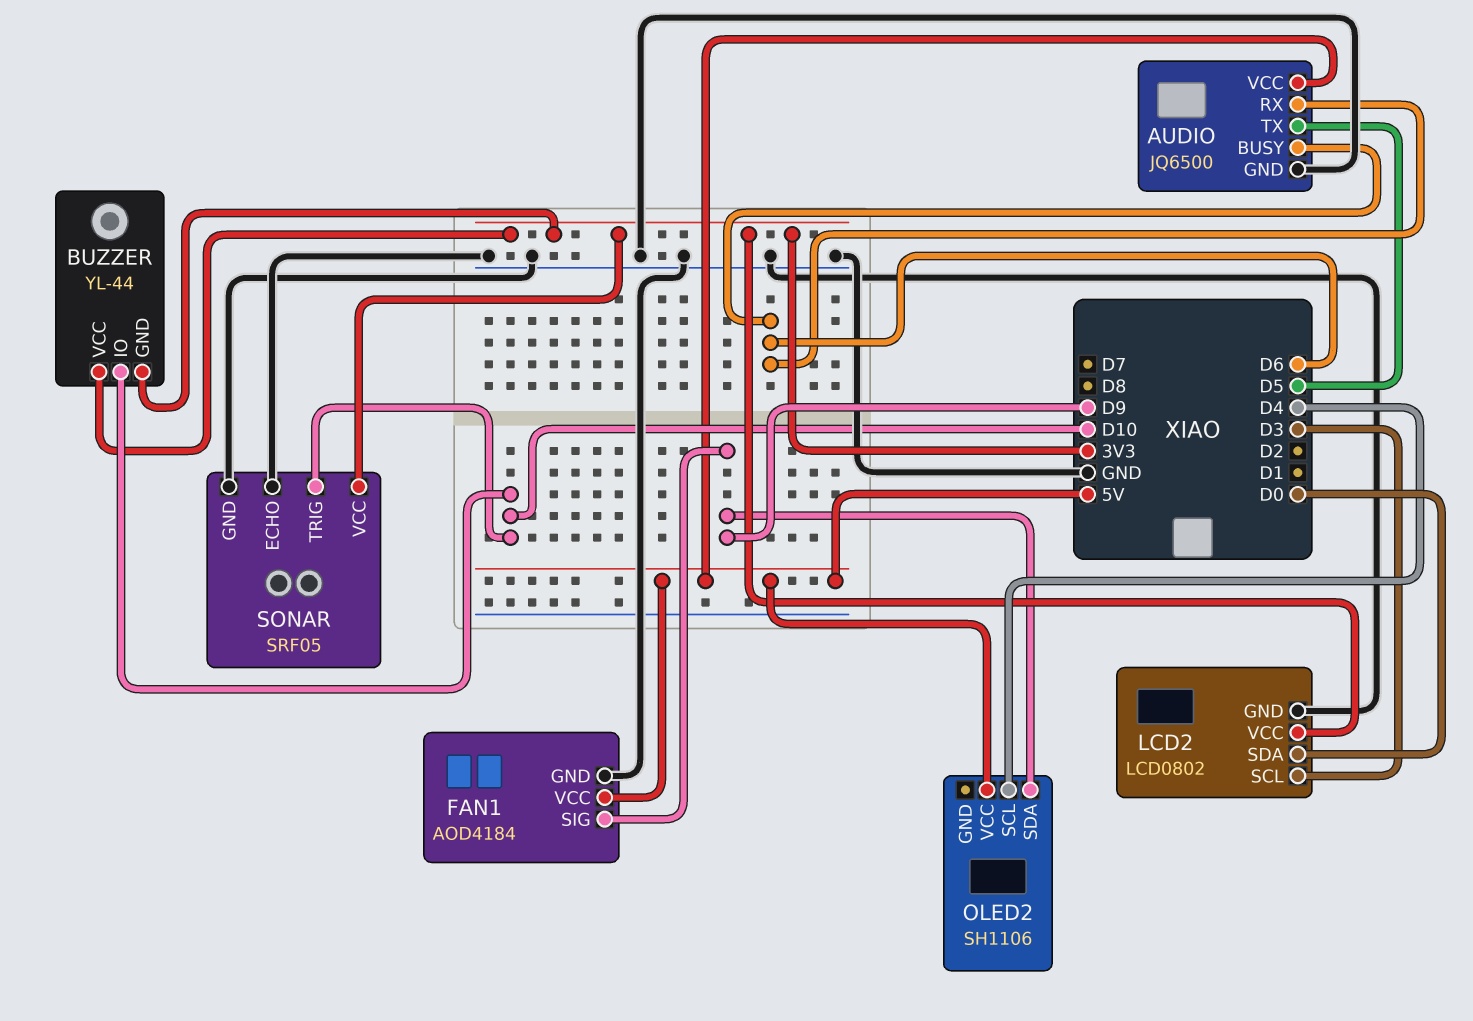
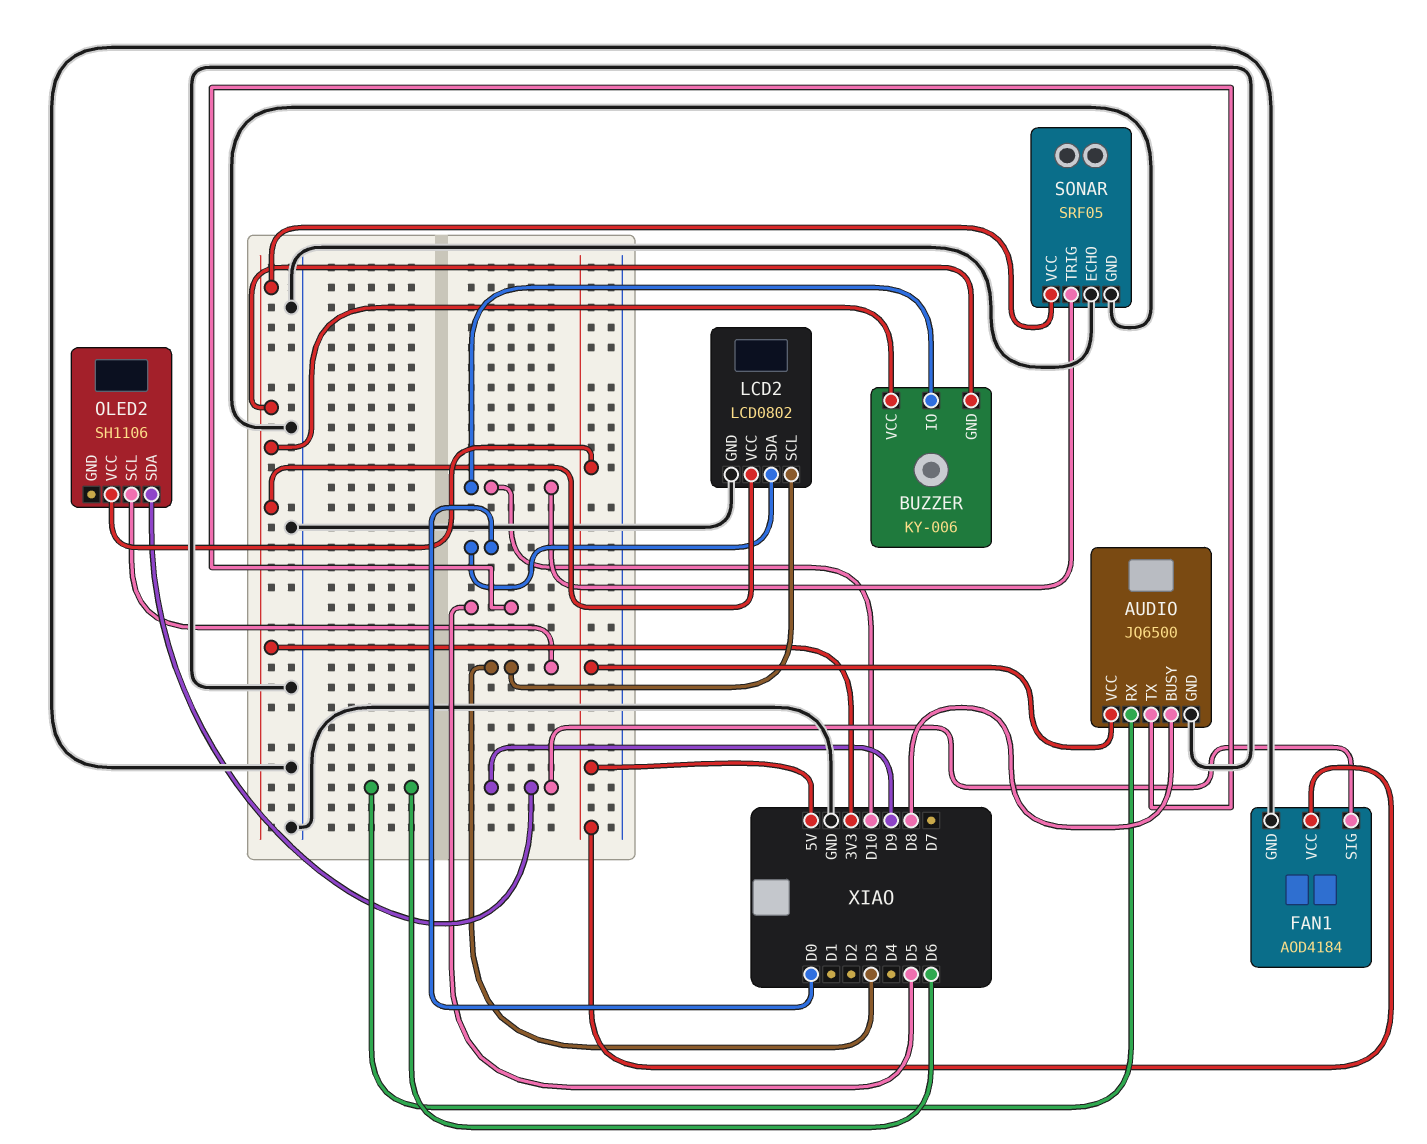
AUDIO pin BUSY: D6 -> D8
BUZZER: YL-44 -> KY-006
OLED2 pin SCL: D4 -> D3

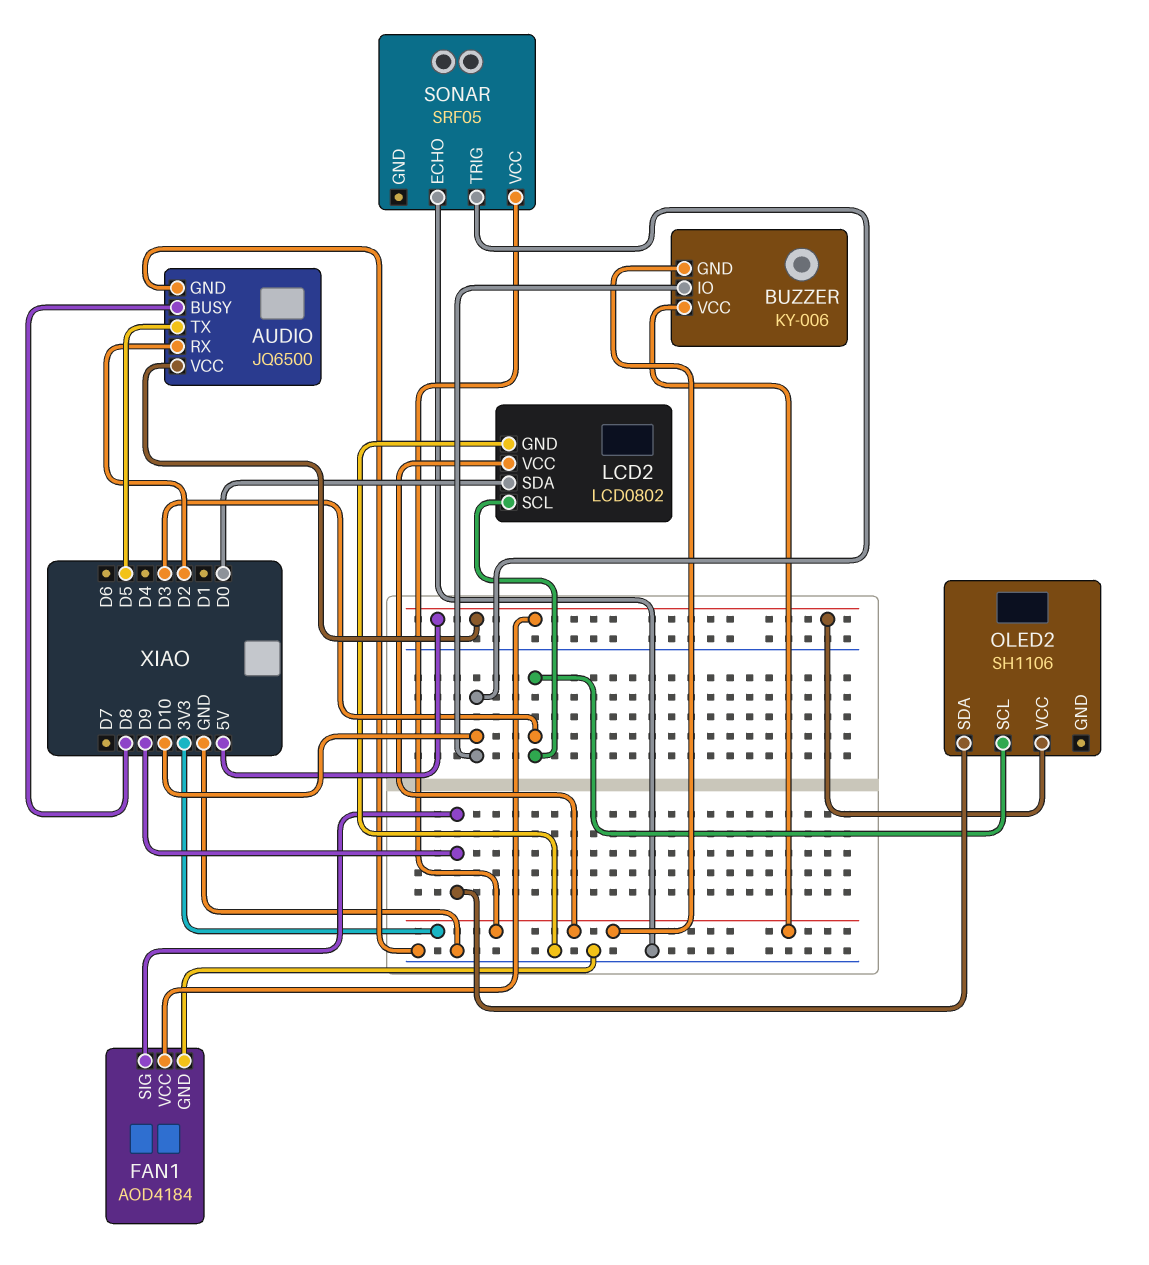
AUDIO pin RX: D6 -> D2
SONAR pin GND: GND -> none

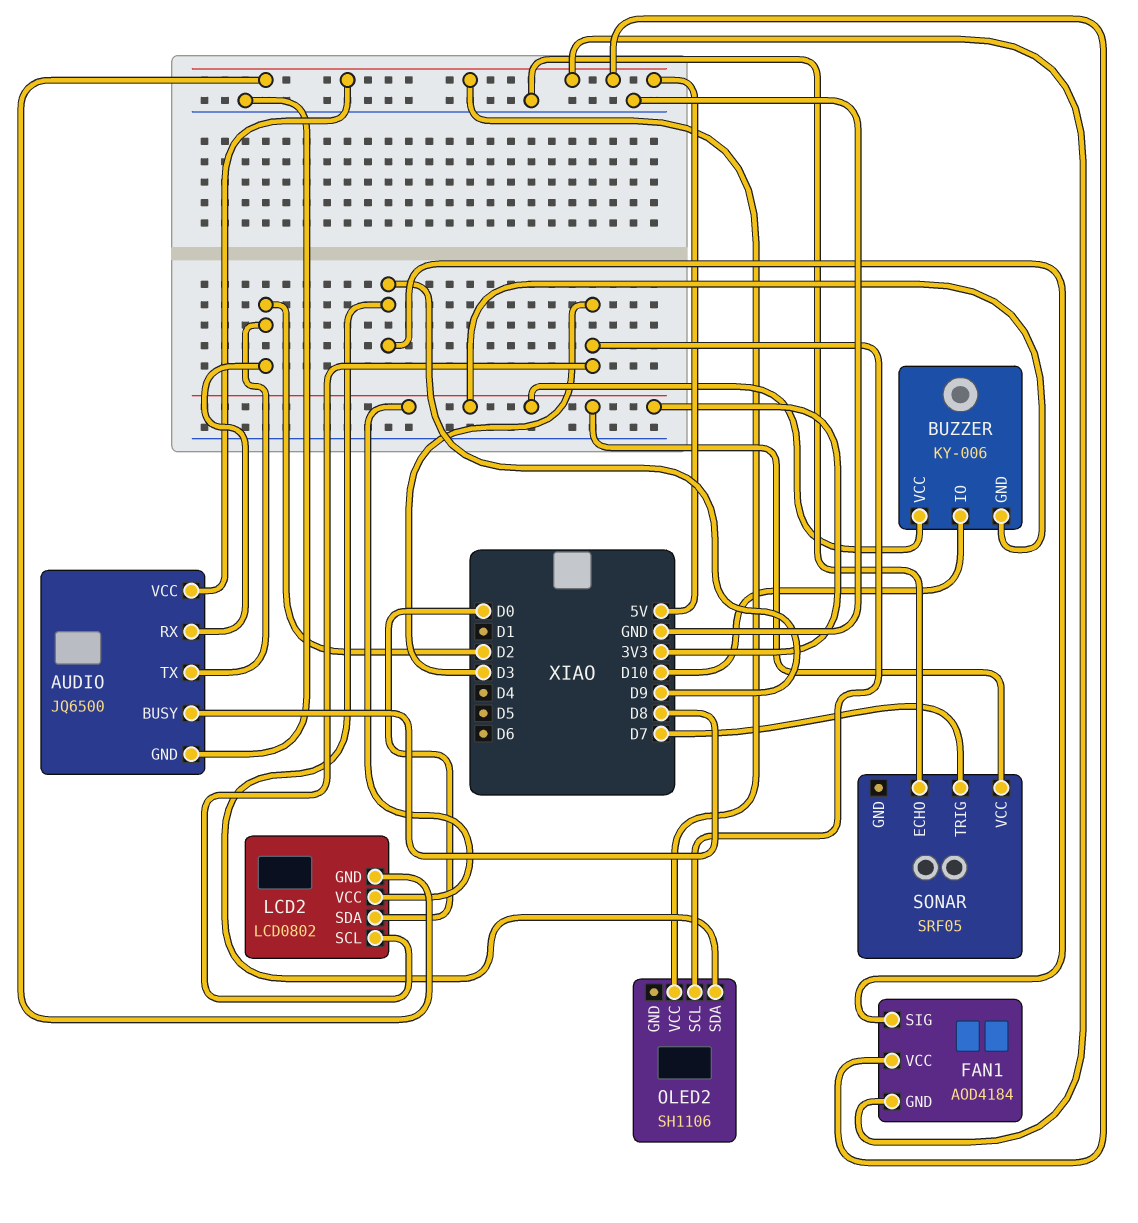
AUDIO pin TX: D5 -> D2
FAN1 pin GND: GND -> 5V
LCD2 pin GND: GND -> 5V
SONAR pin TRIG: D10 -> D7

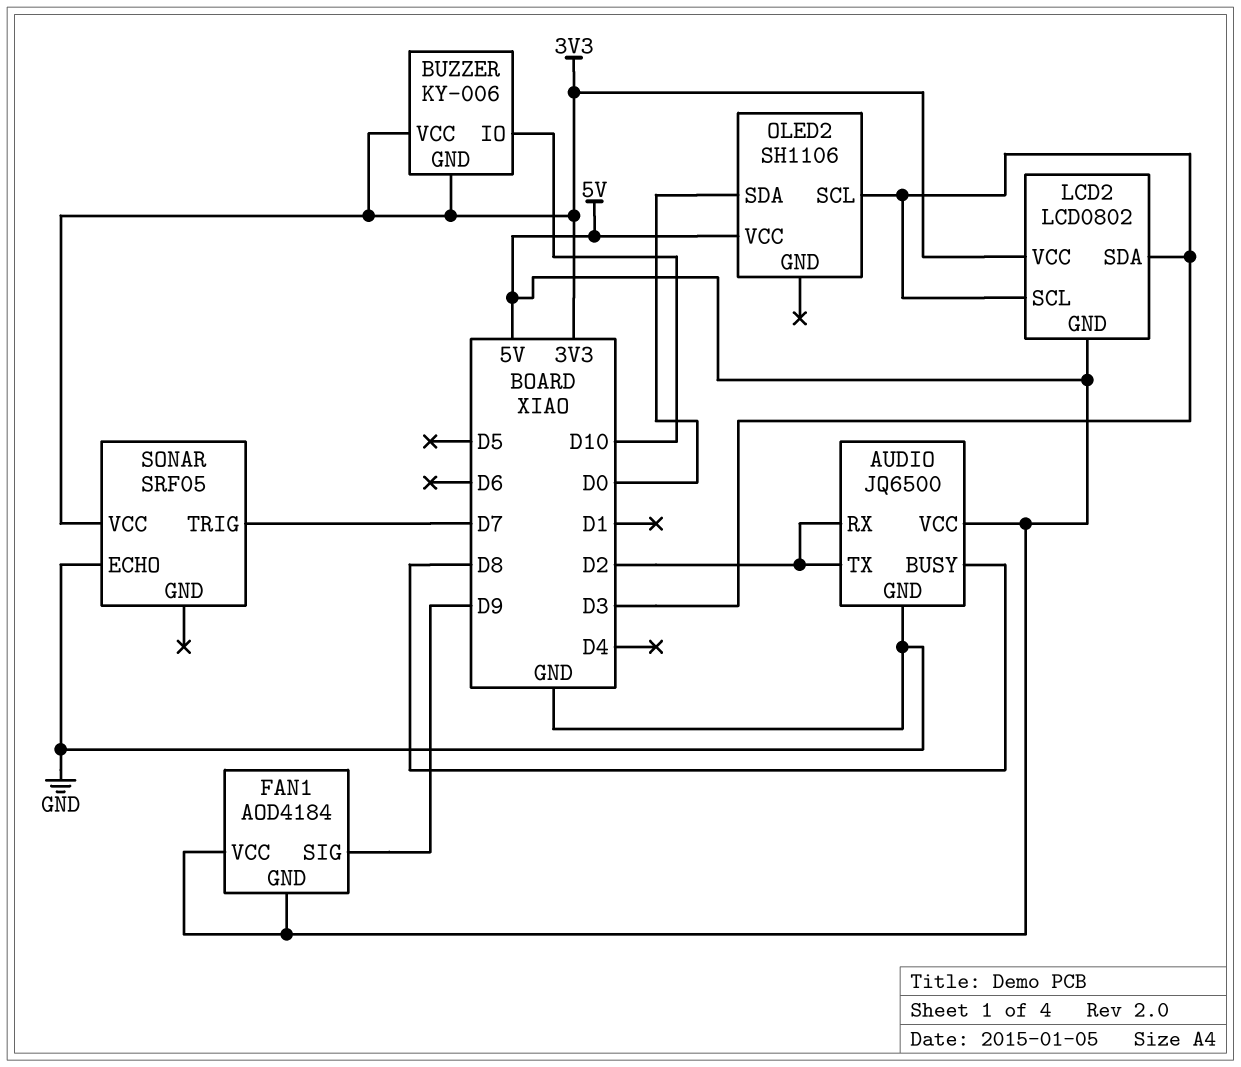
LCD2 pin SDA: D0 -> D3
OLED2 pin SDA: D9 -> D0

